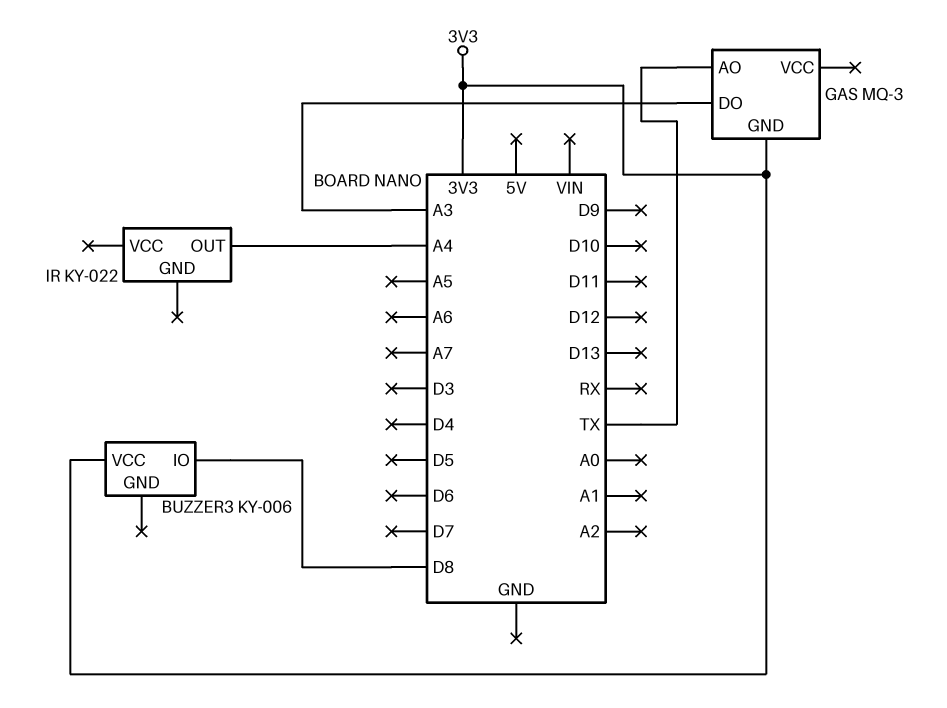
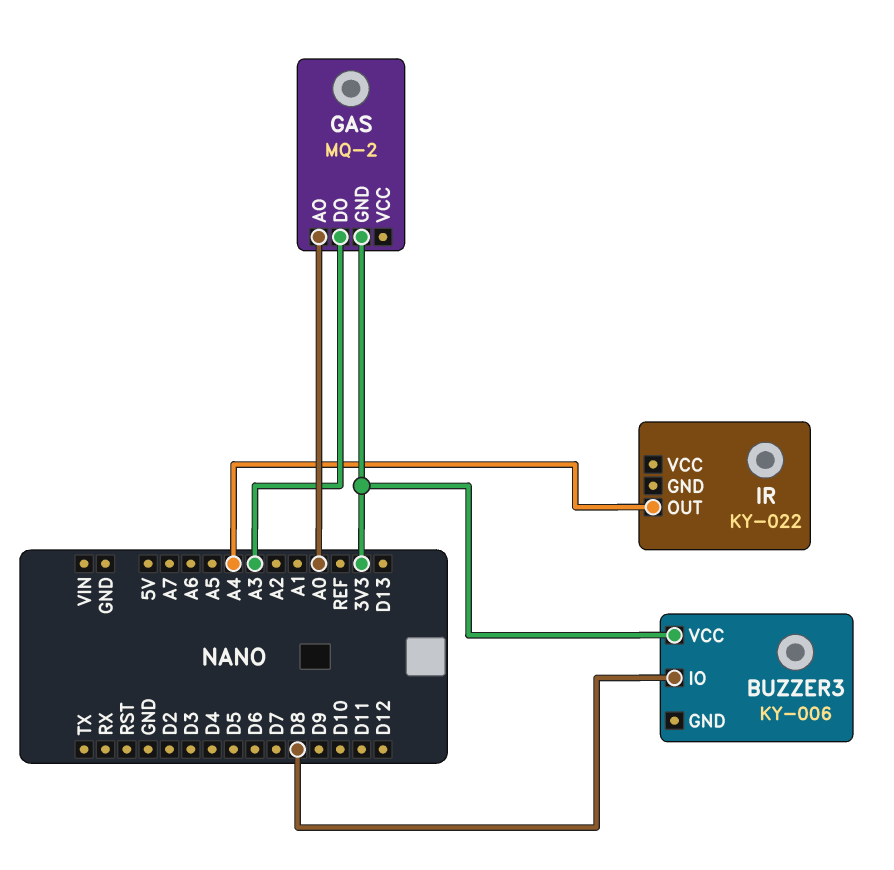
GAS: MQ-3 -> MQ-2
GAS pin AO: TX -> A0

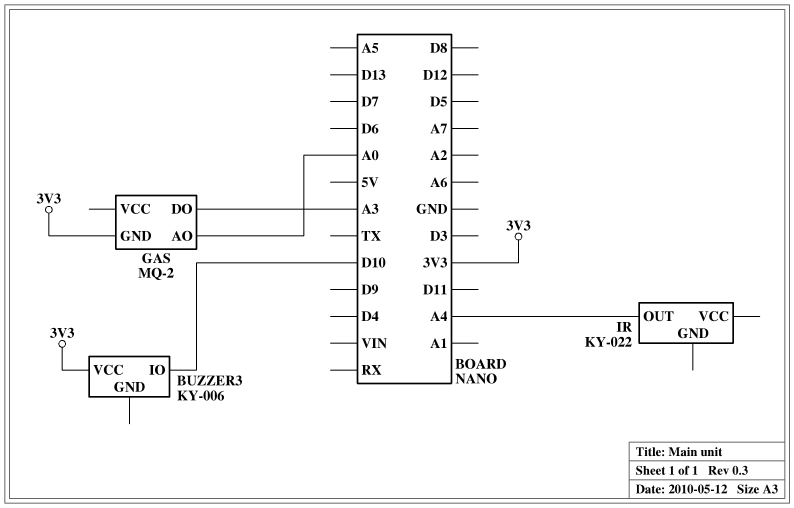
BUZZER3 pin IO: D8 -> D10

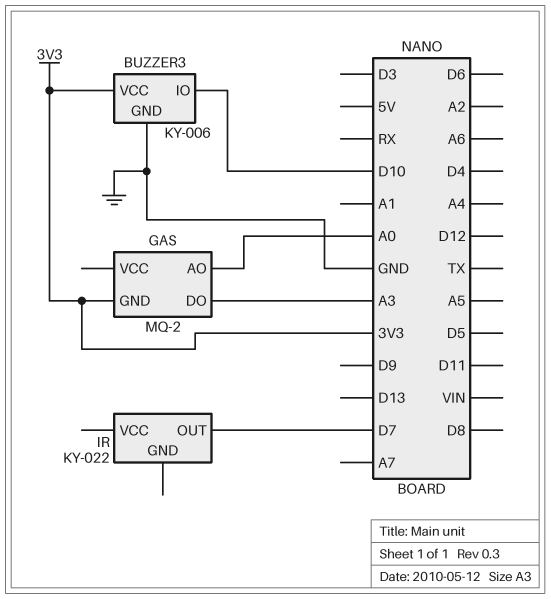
BUZZER3 pin GND: none -> GND
IR pin OUT: A4 -> D7

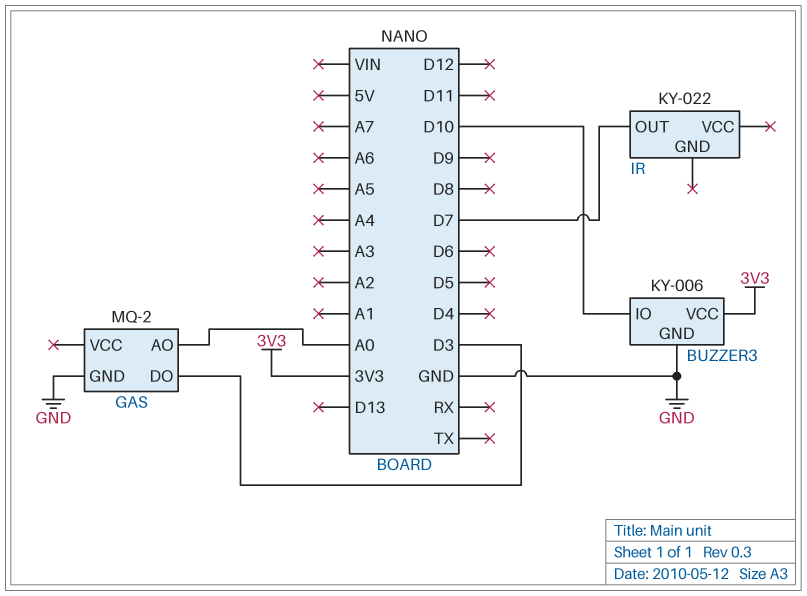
GAS pin DO: A3 -> D3
GAS pin GND: 3V3 -> GND

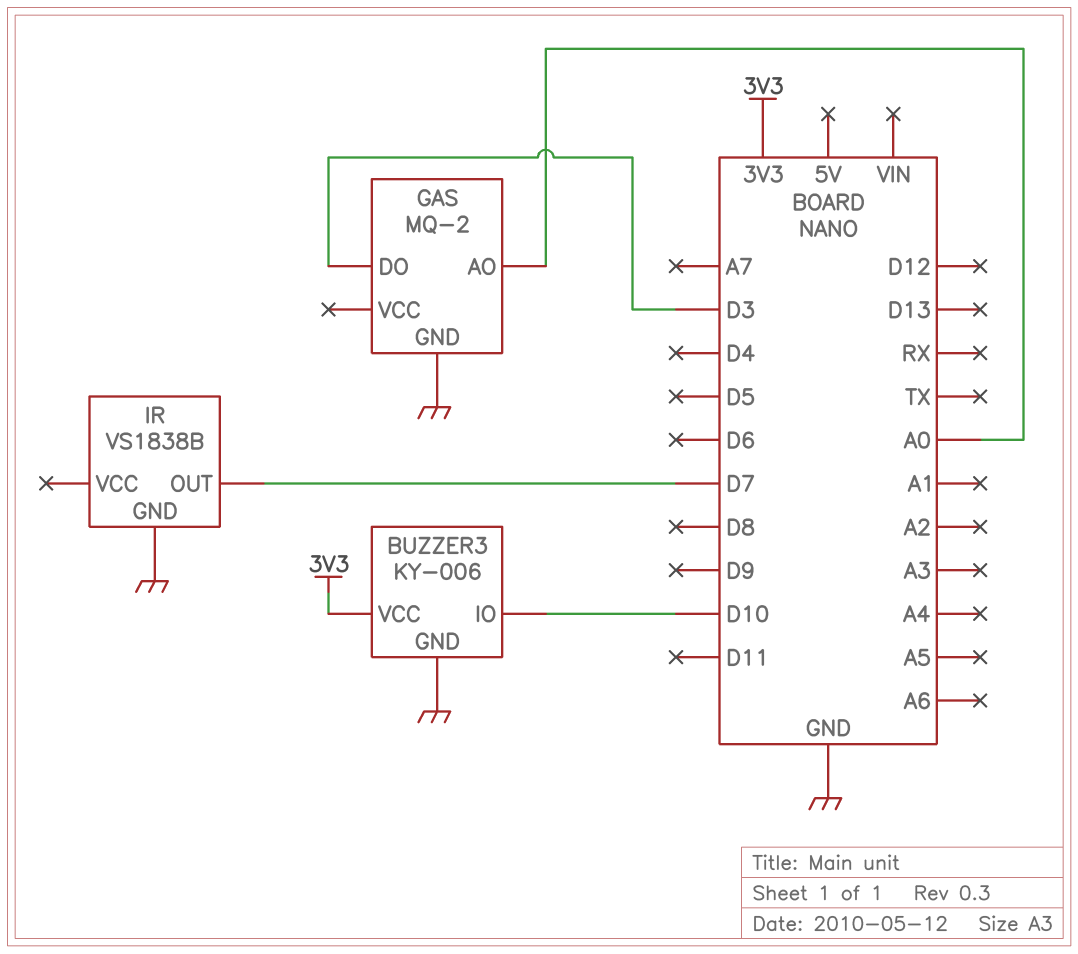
IR: KY-022 -> VS1838B
IR pin GND: none -> GND

